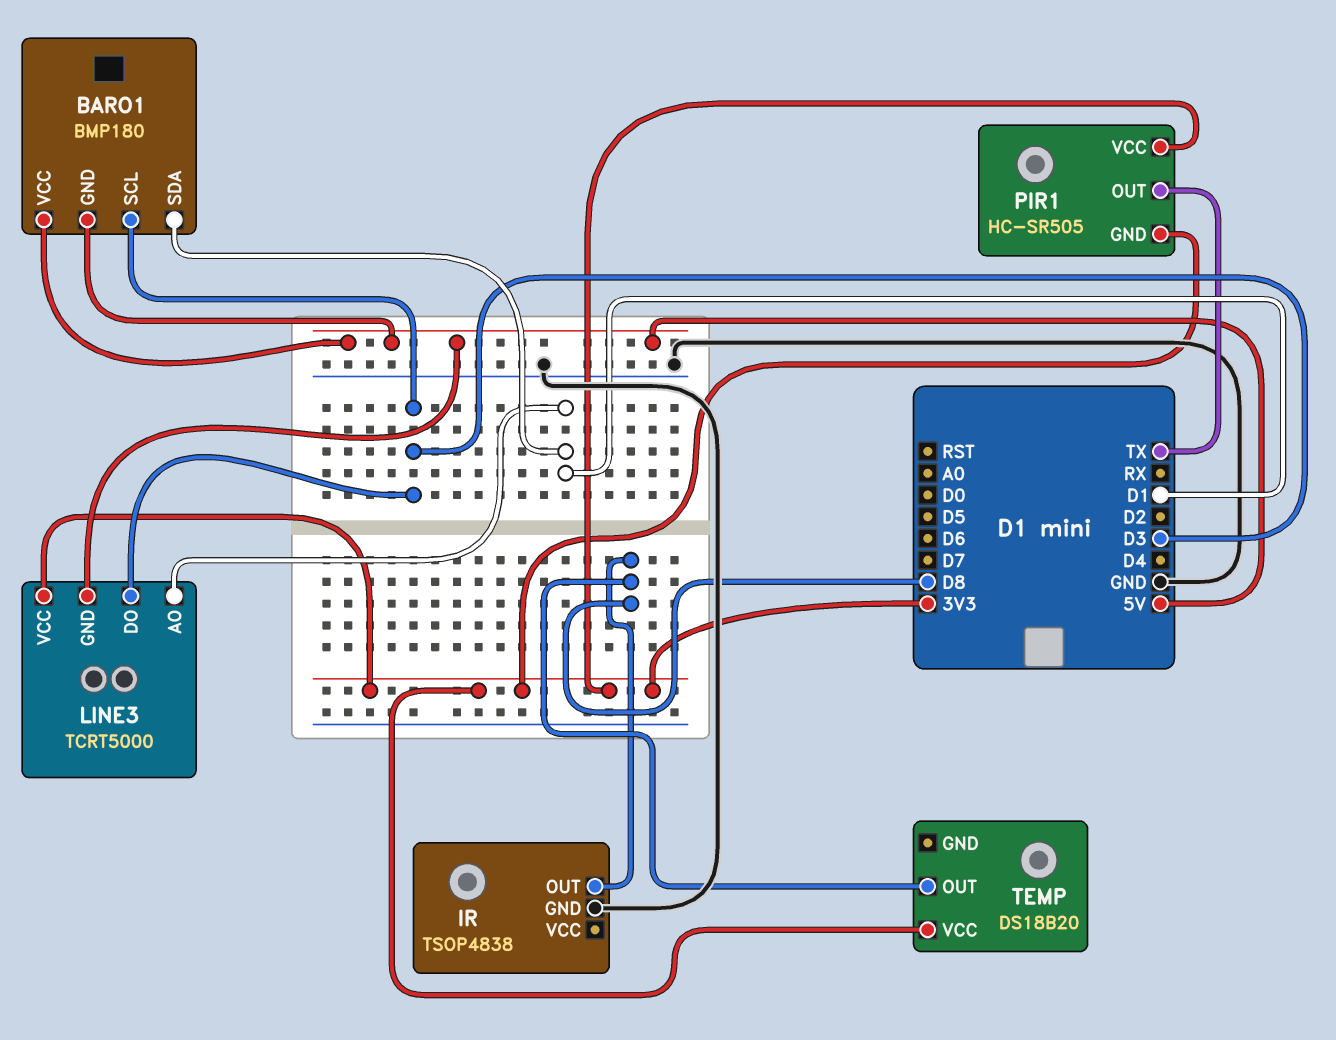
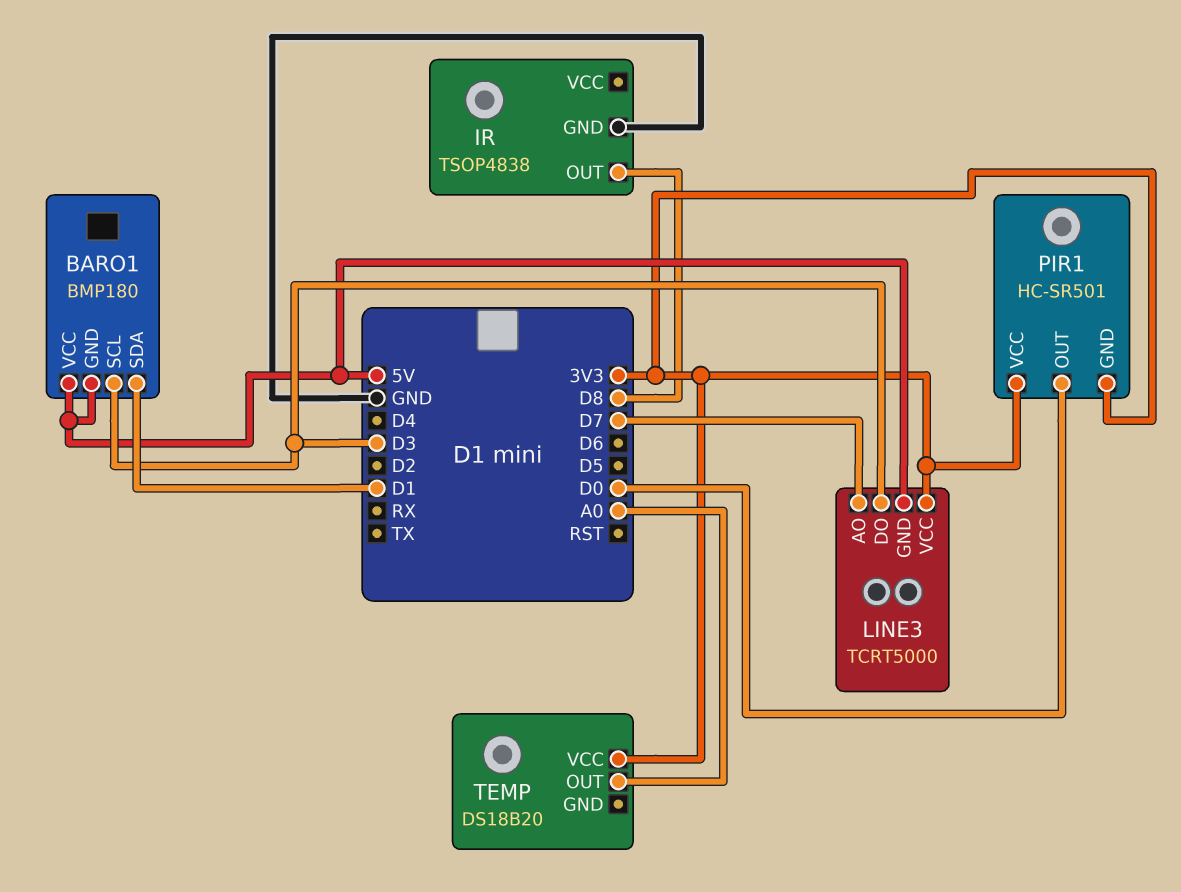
LINE3 pin AO: D1 -> D7
PIR1: HC-SR505 -> HC-SR501
PIR1 pin OUT: TX -> D0
TEMP pin OUT: D8 -> A0

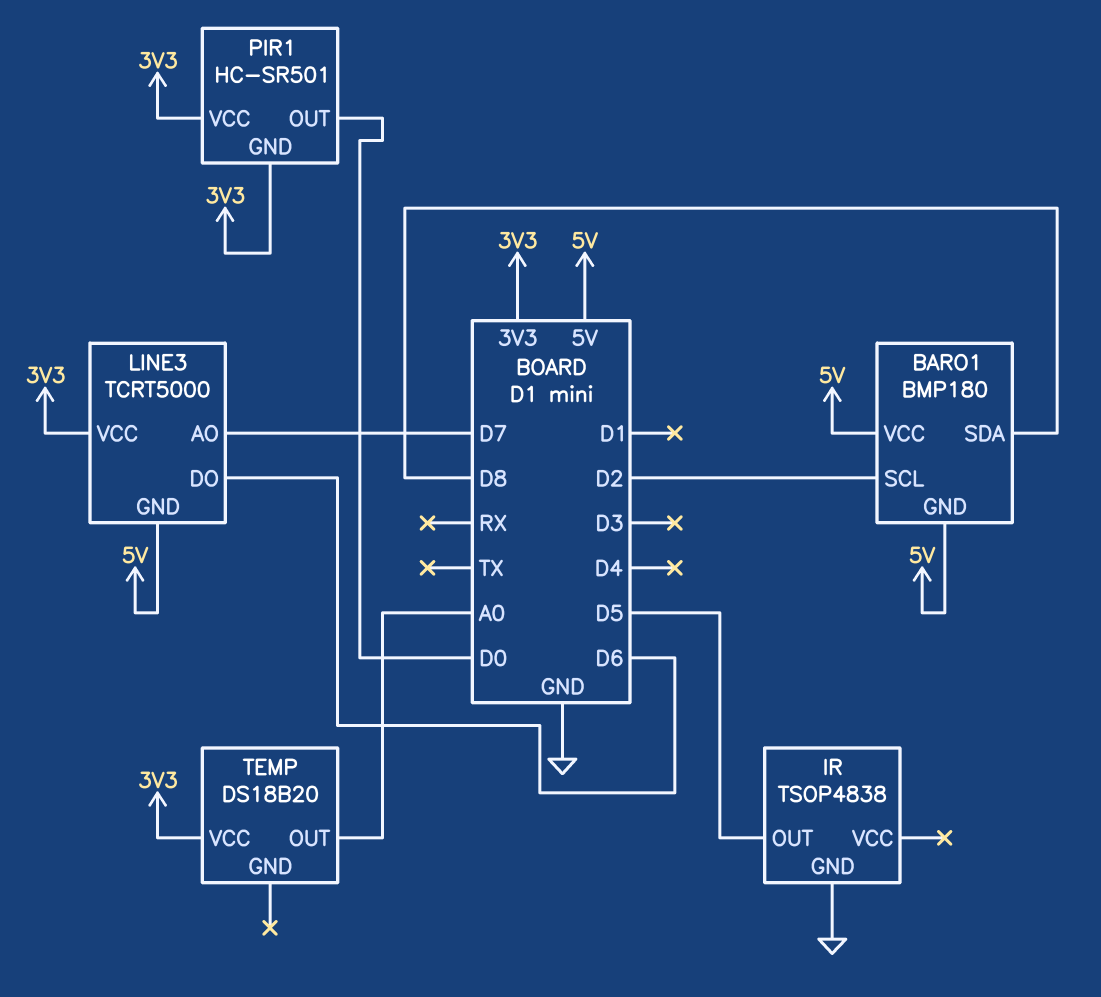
BARO1 pin SCL: D3 -> D2
BARO1 pin SDA: D1 -> D8
IR pin OUT: D8 -> D5
LINE3 pin DO: D3 -> D6

